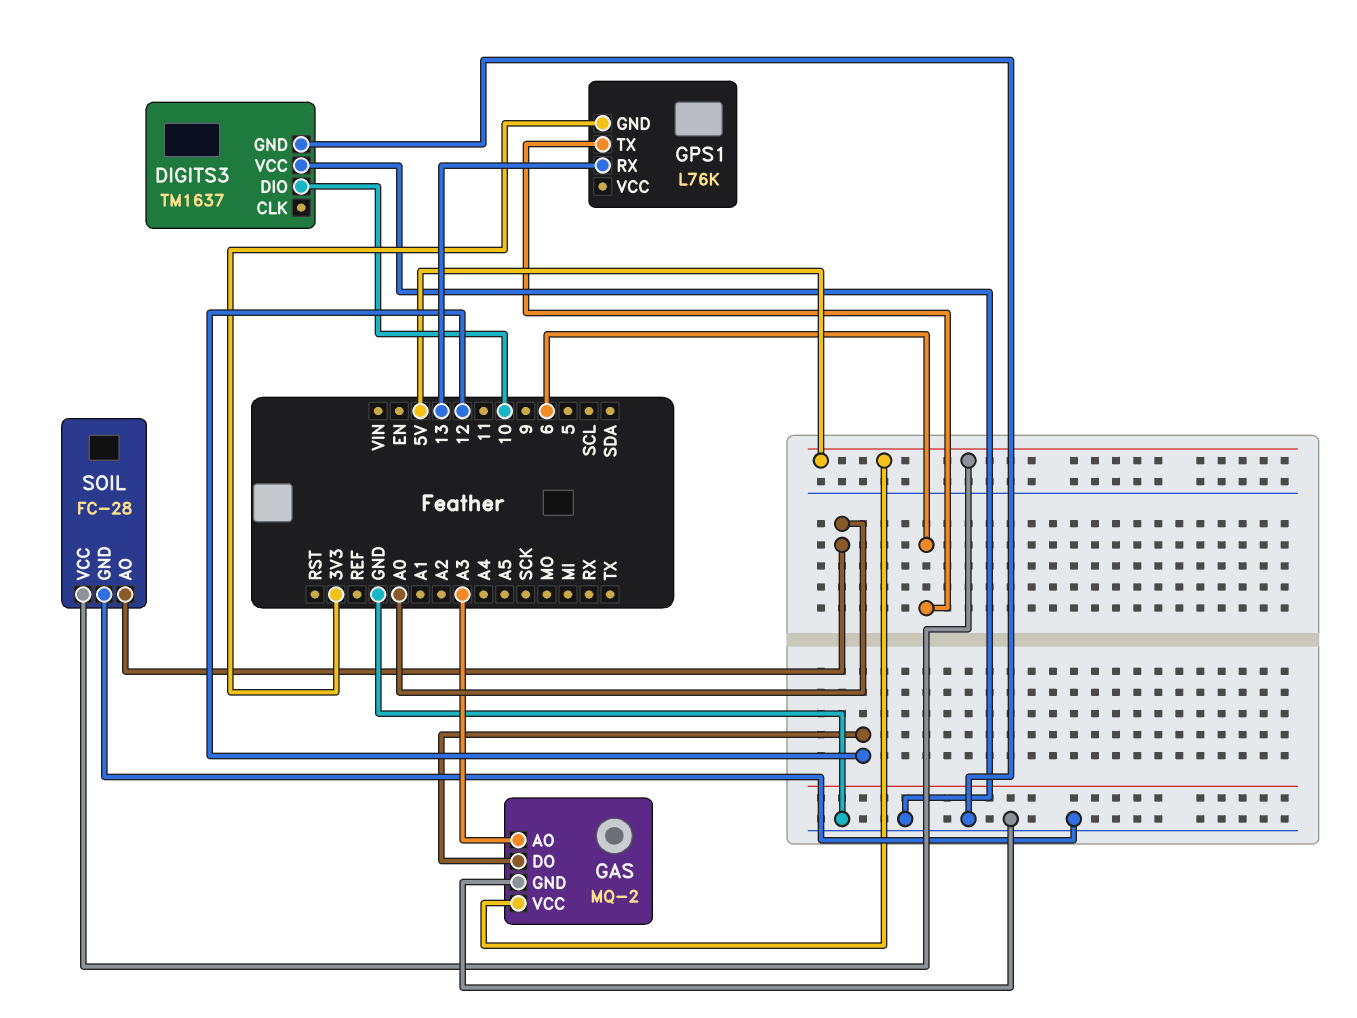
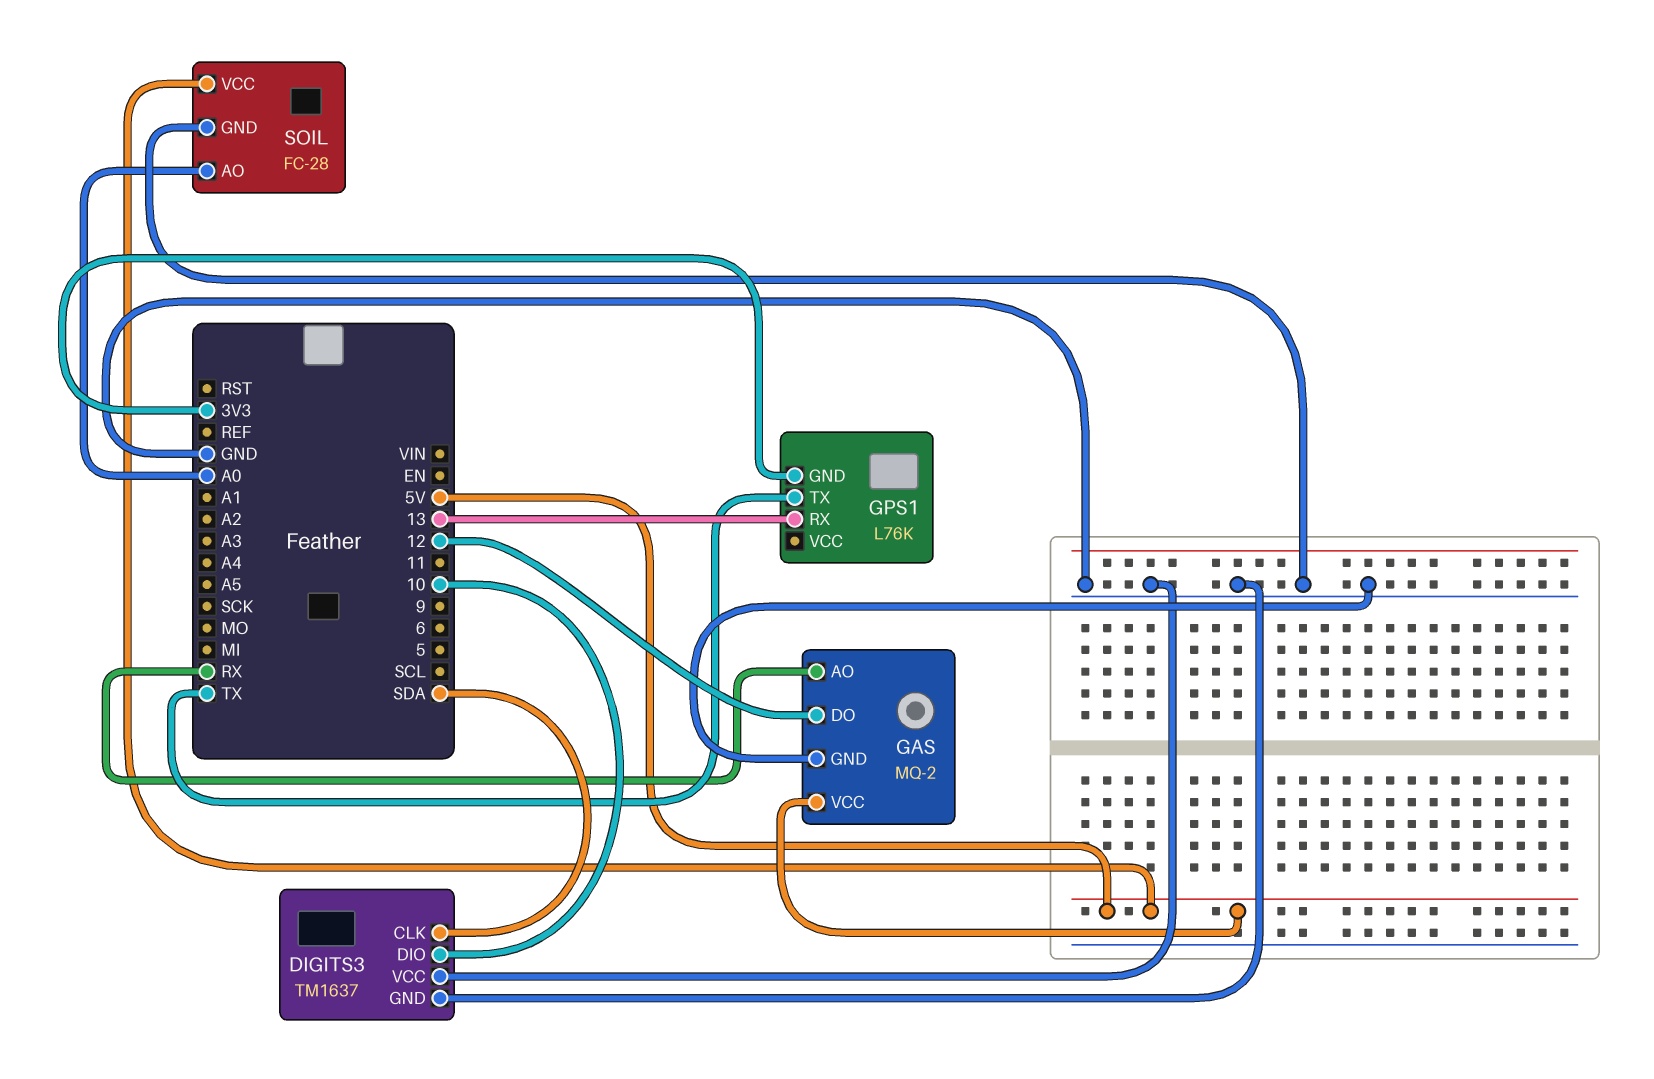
DIGITS3 pin CLK: none -> SDA
GAS pin AO: A3 -> RX
GPS1 pin TX: 6 -> TX

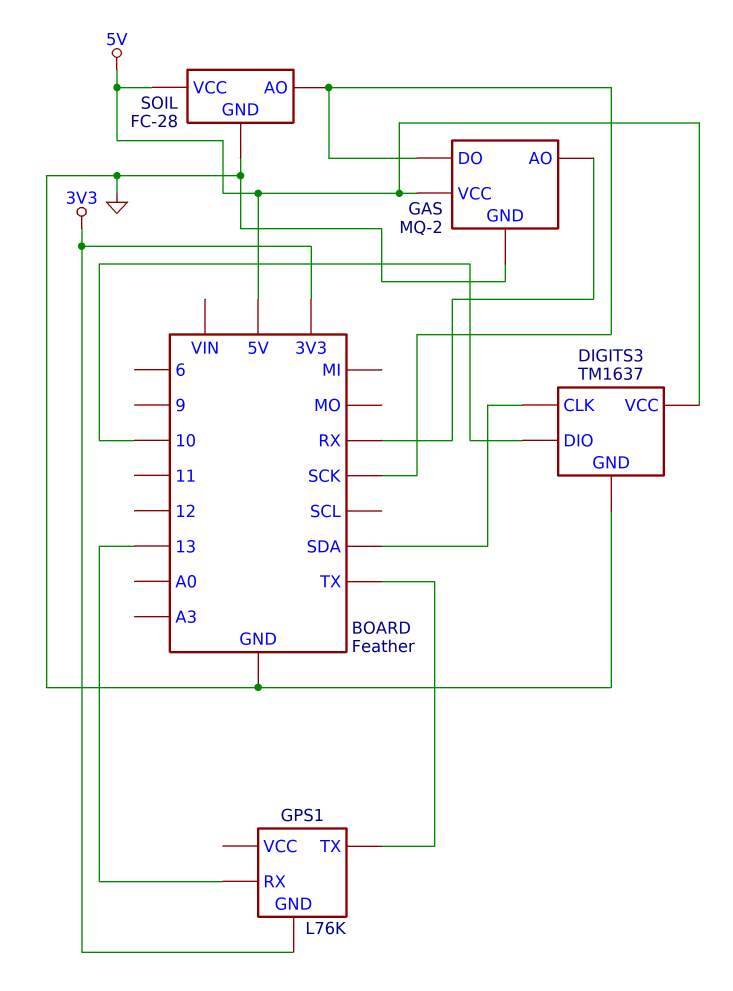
DIGITS3 pin VCC: GND -> 5V
GAS pin DO: 12 -> SCK
SOIL pin AO: A0 -> SCK

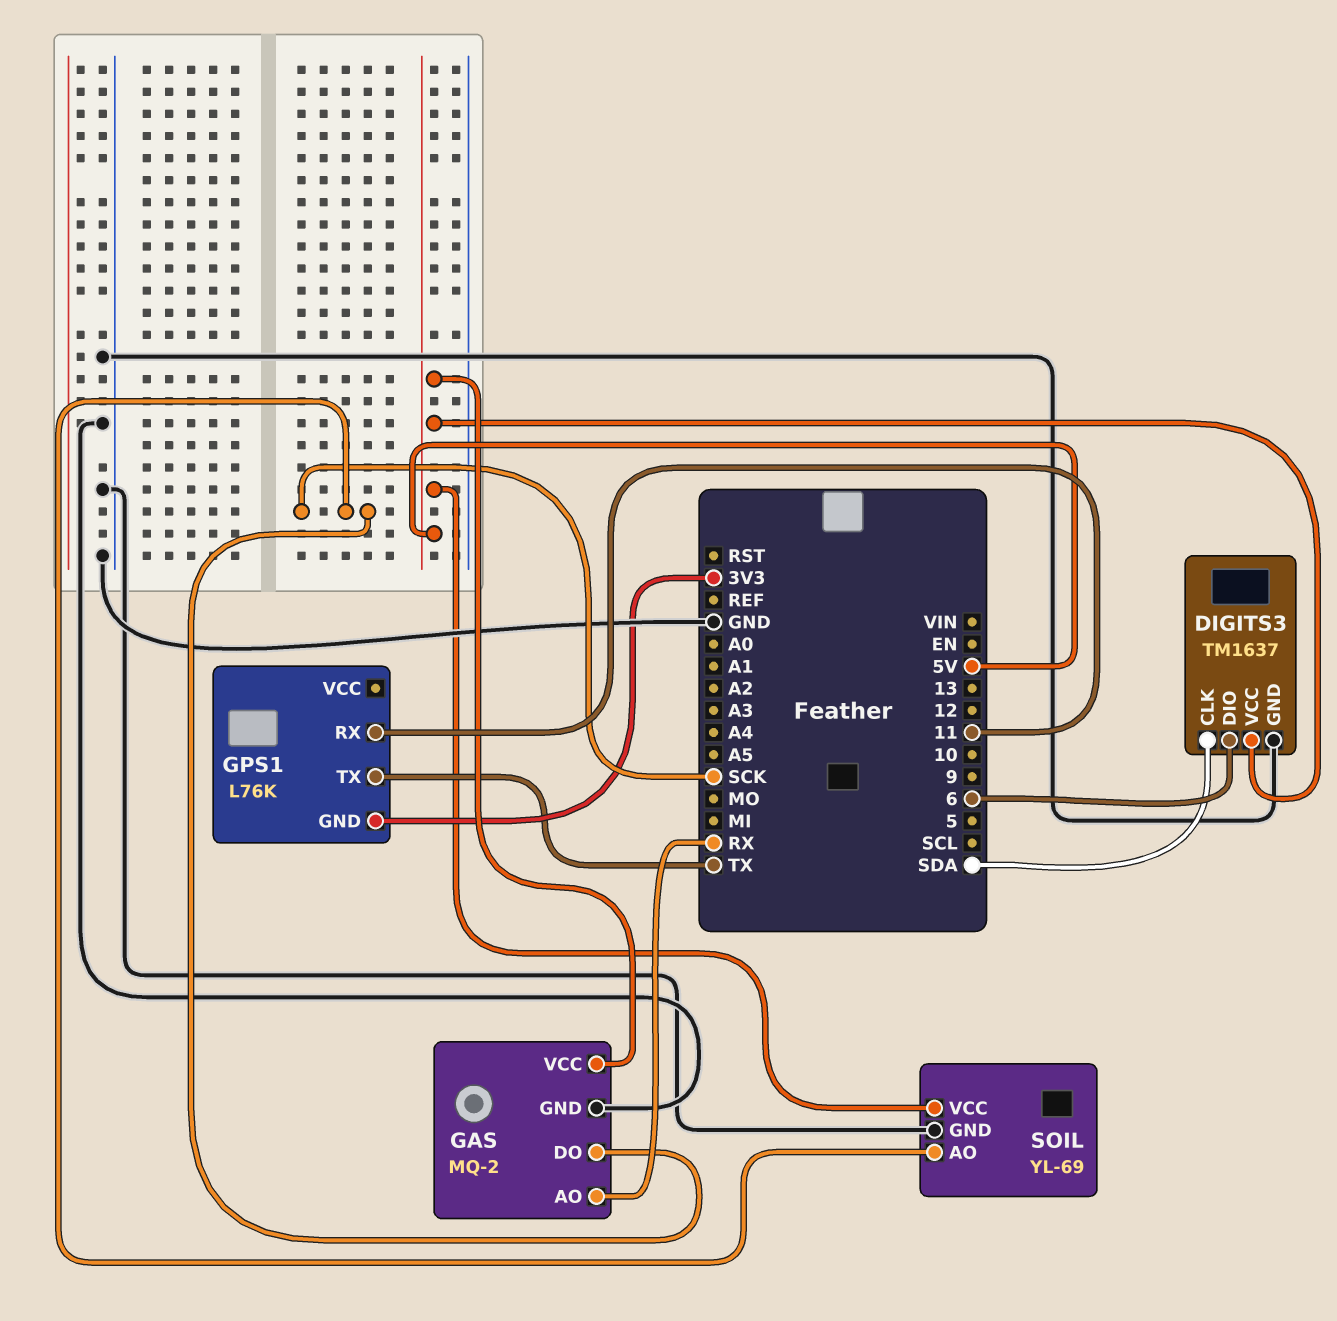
DIGITS3 pin DIO: 10 -> 6
GPS1 pin RX: 13 -> 11
SOIL: FC-28 -> YL-69

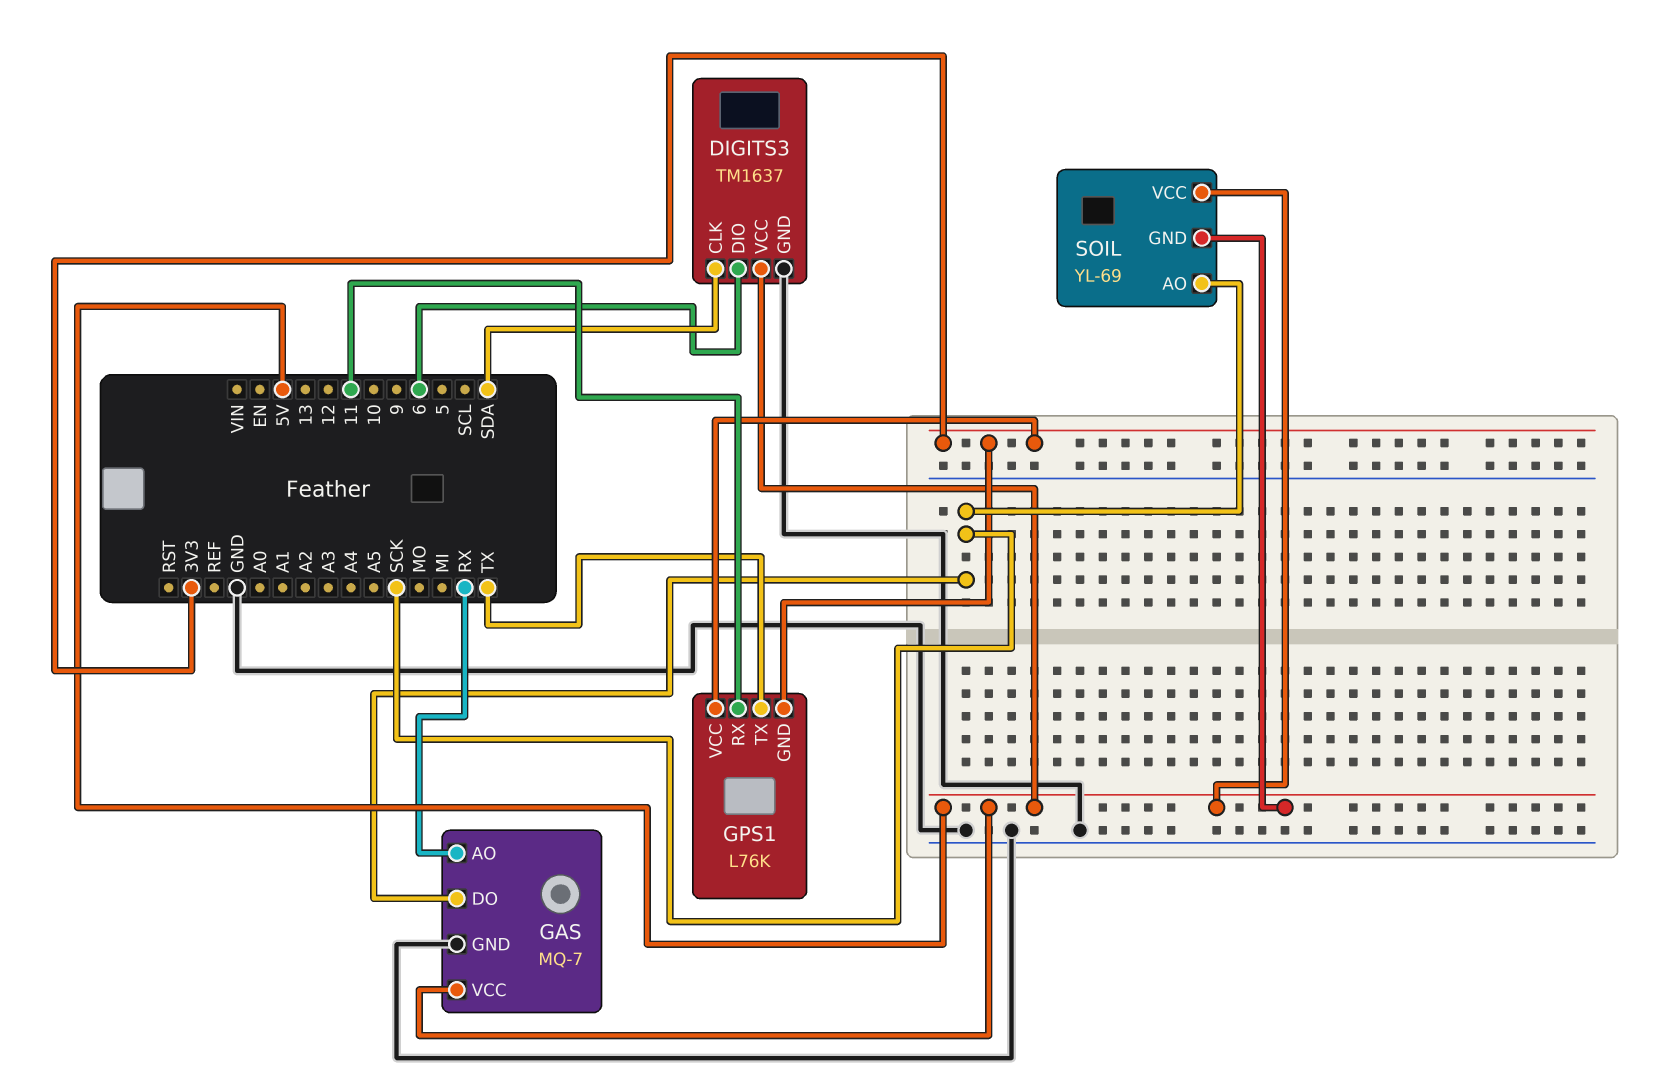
GAS: MQ-2 -> MQ-7
GPS1 pin VCC: none -> 3V3
SOIL pin GND: GND -> 5V

